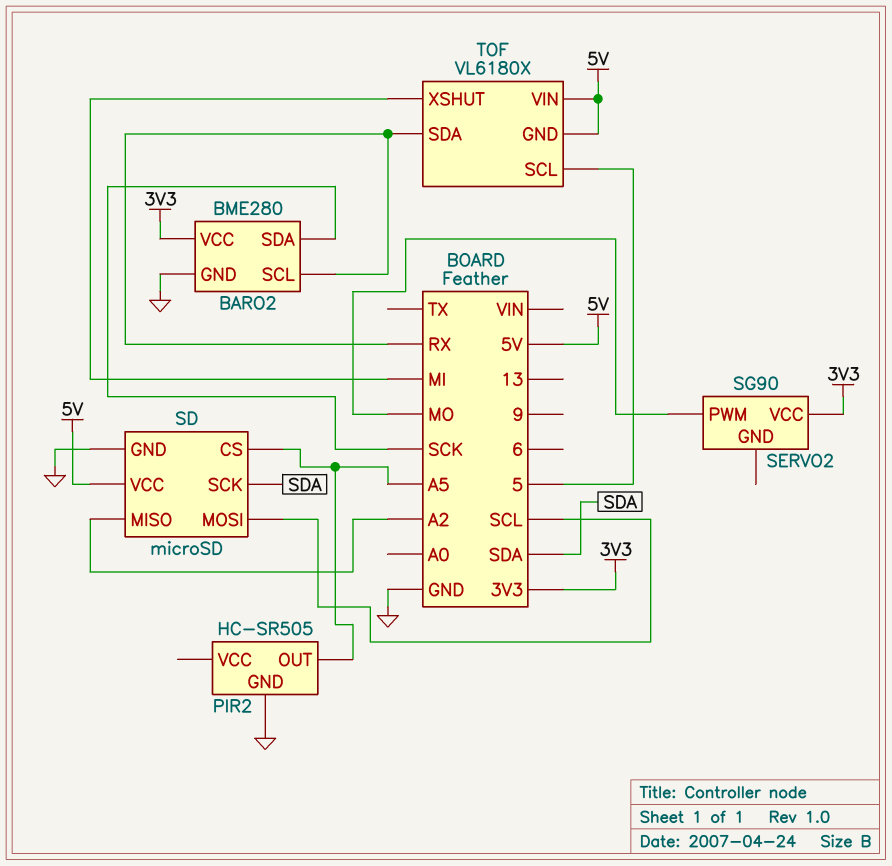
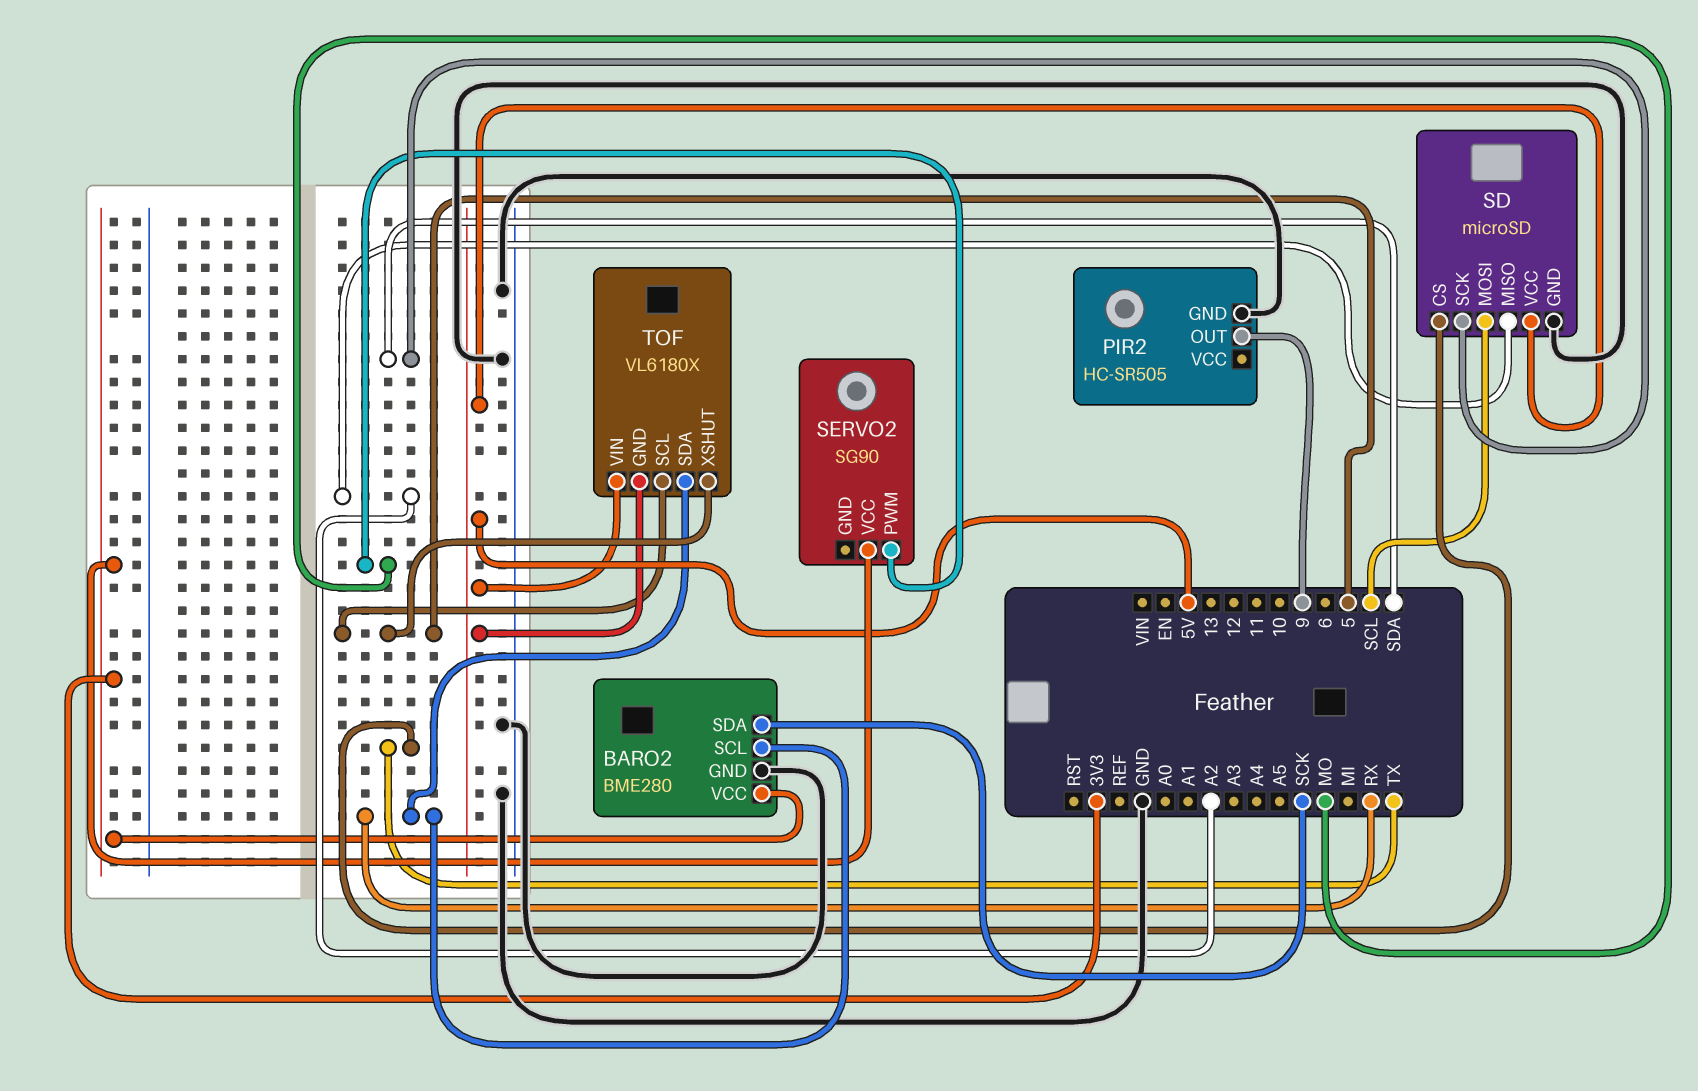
PIR2 pin OUT: A5 -> 9
SD pin CS: A5 -> TX
TOF pin XSHUT: MI -> 5

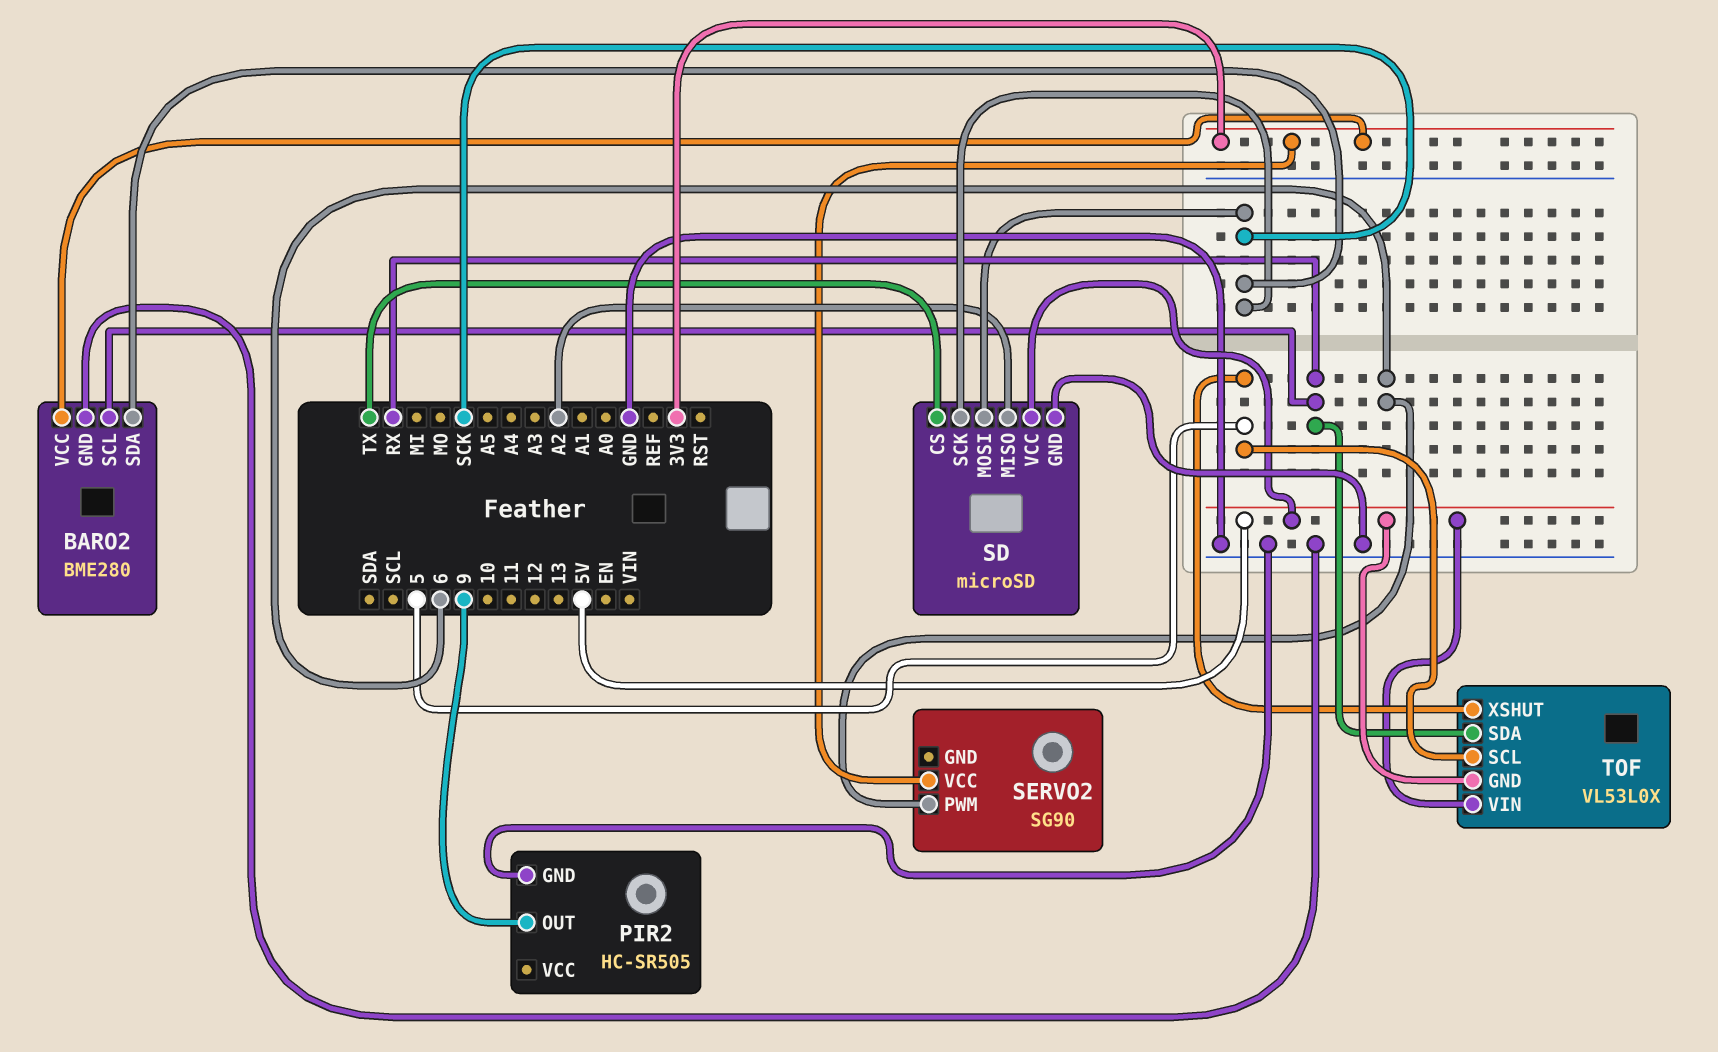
SD pin MOSI: SCL -> SCK
SD pin SCK: SDA -> SCK
SERVO2 pin PWM: MO -> 6
TOF: VL6180X -> VL53L0X

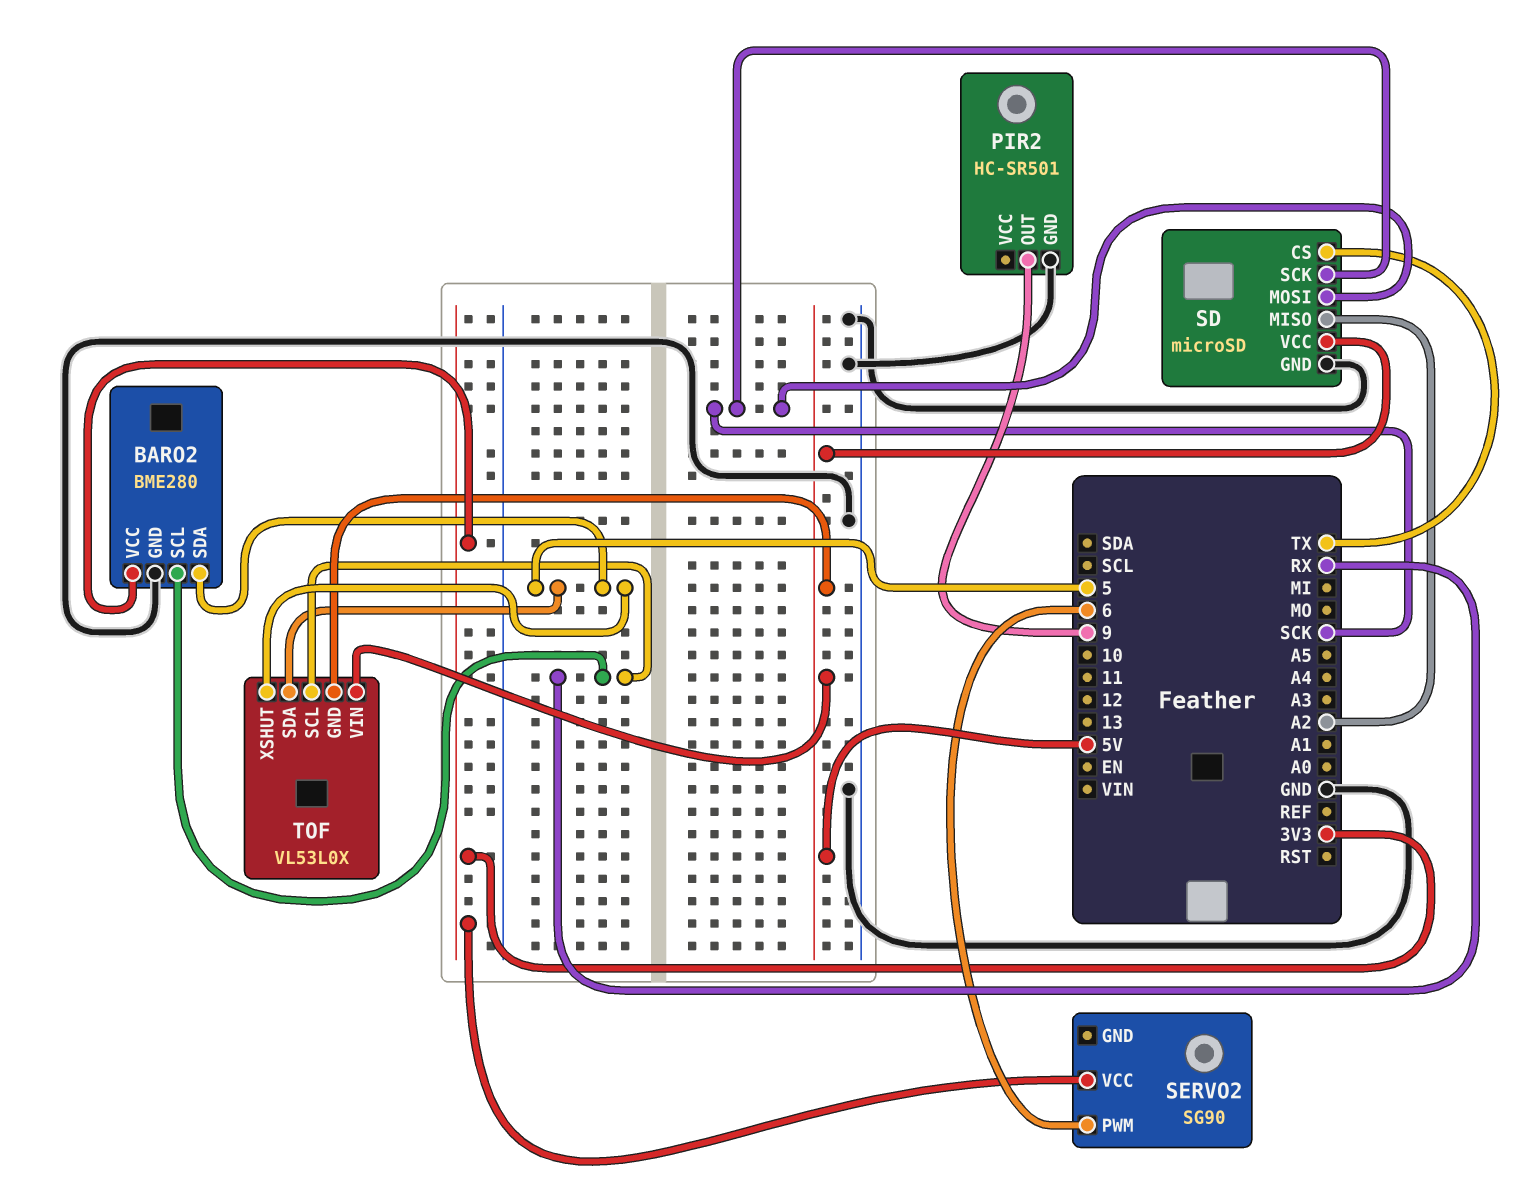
BARO2 pin SDA: SCK -> 5
PIR2: HC-SR505 -> HC-SR501
TOF pin SCL: 5 -> RX
TOF pin SDA: RX -> 5

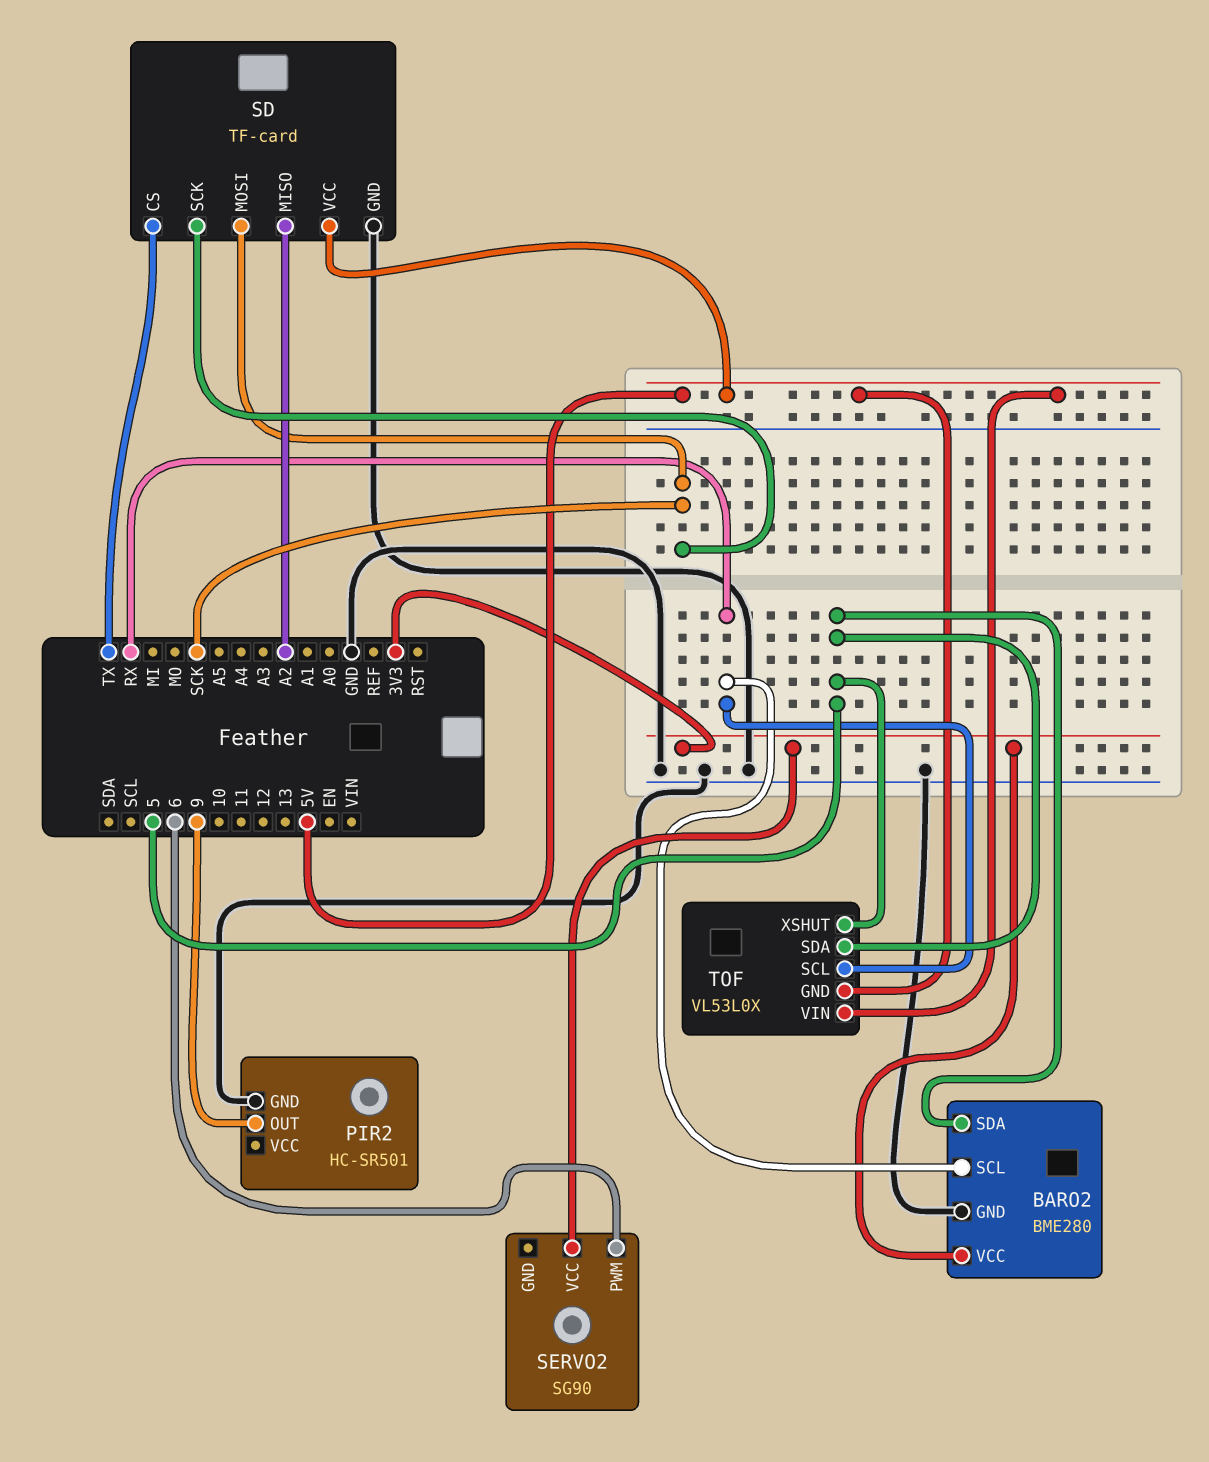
SD: microSD -> TF-card

